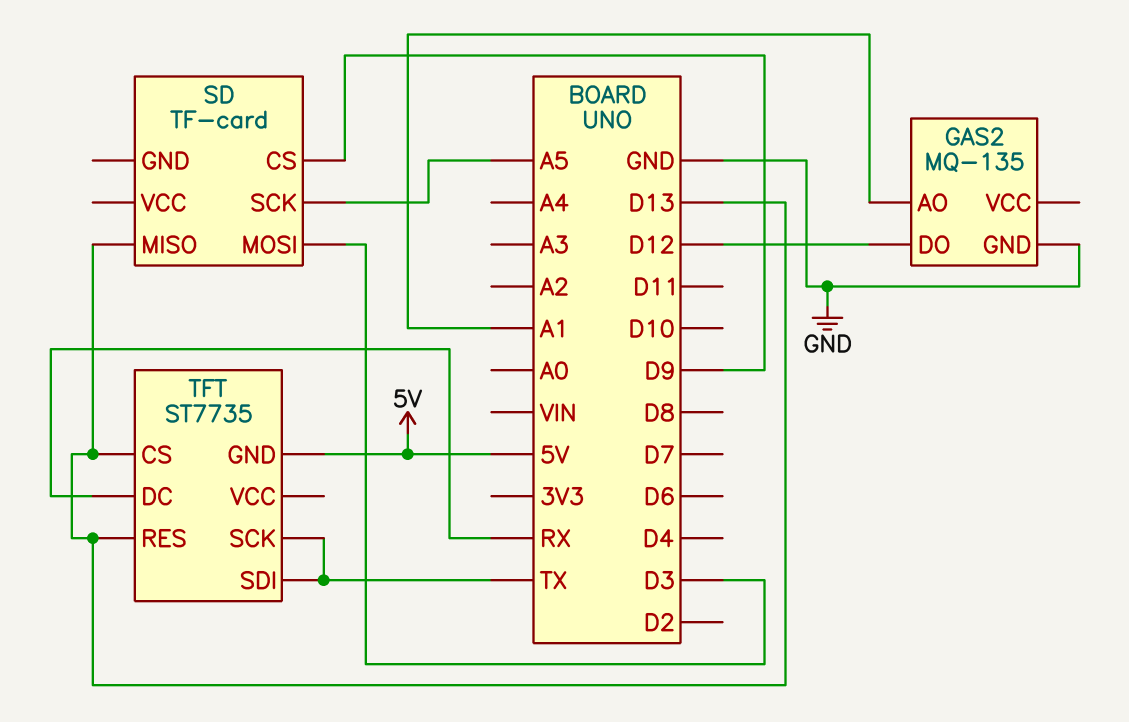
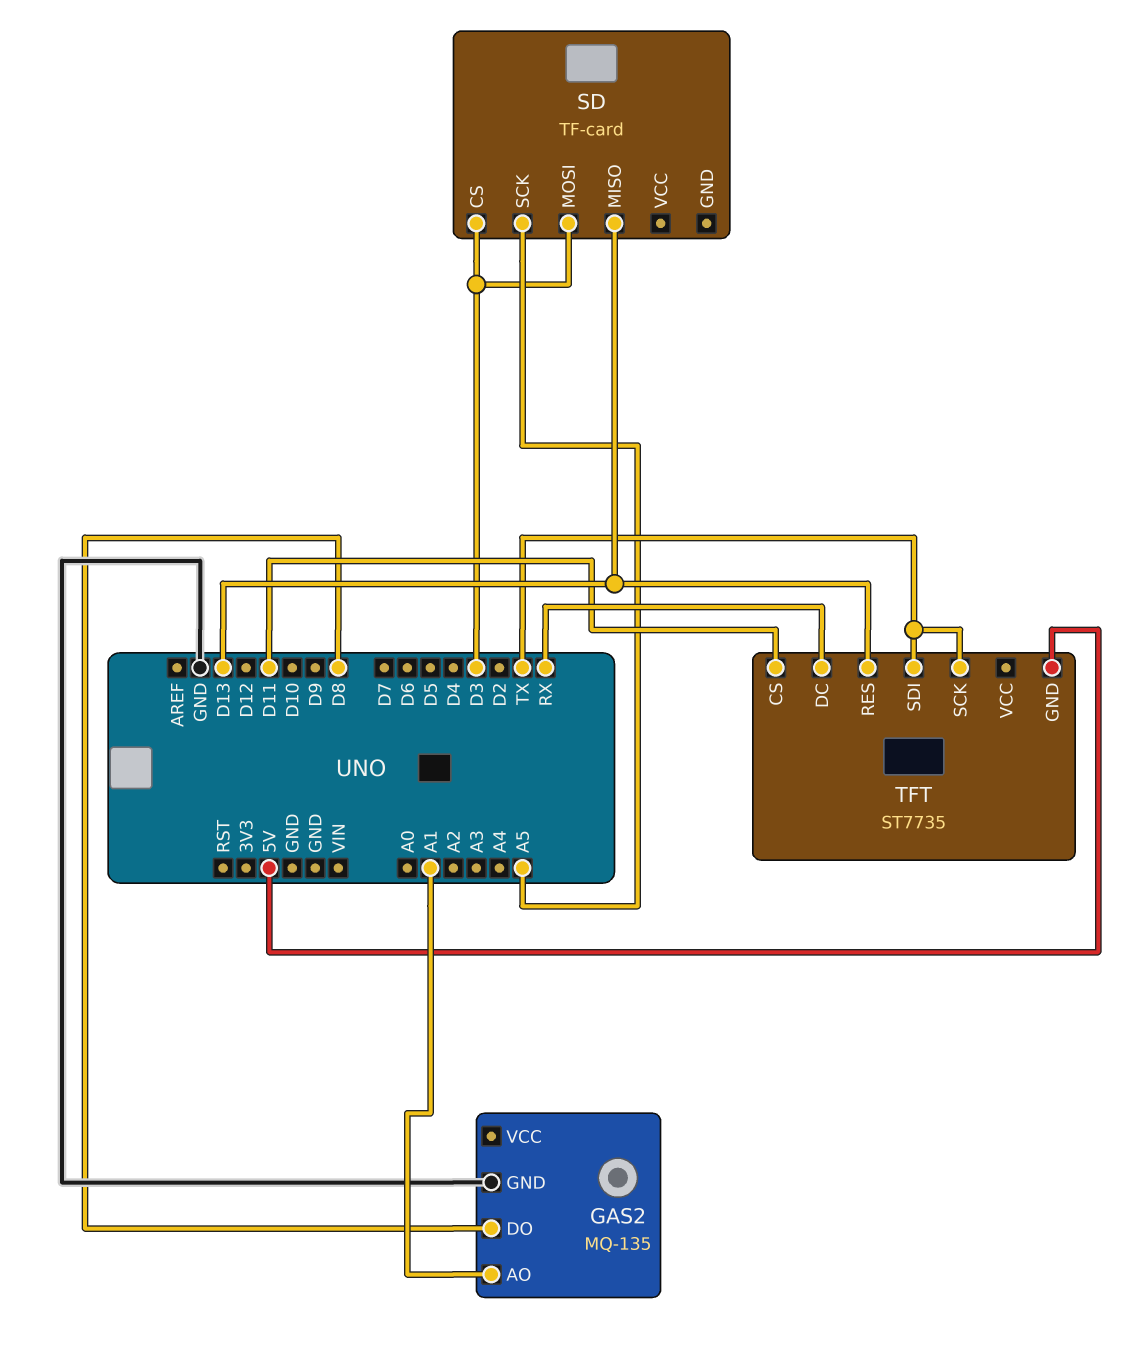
GAS2 pin DO: D12 -> D8
SD pin CS: D9 -> D3
TFT pin CS: D13 -> D11

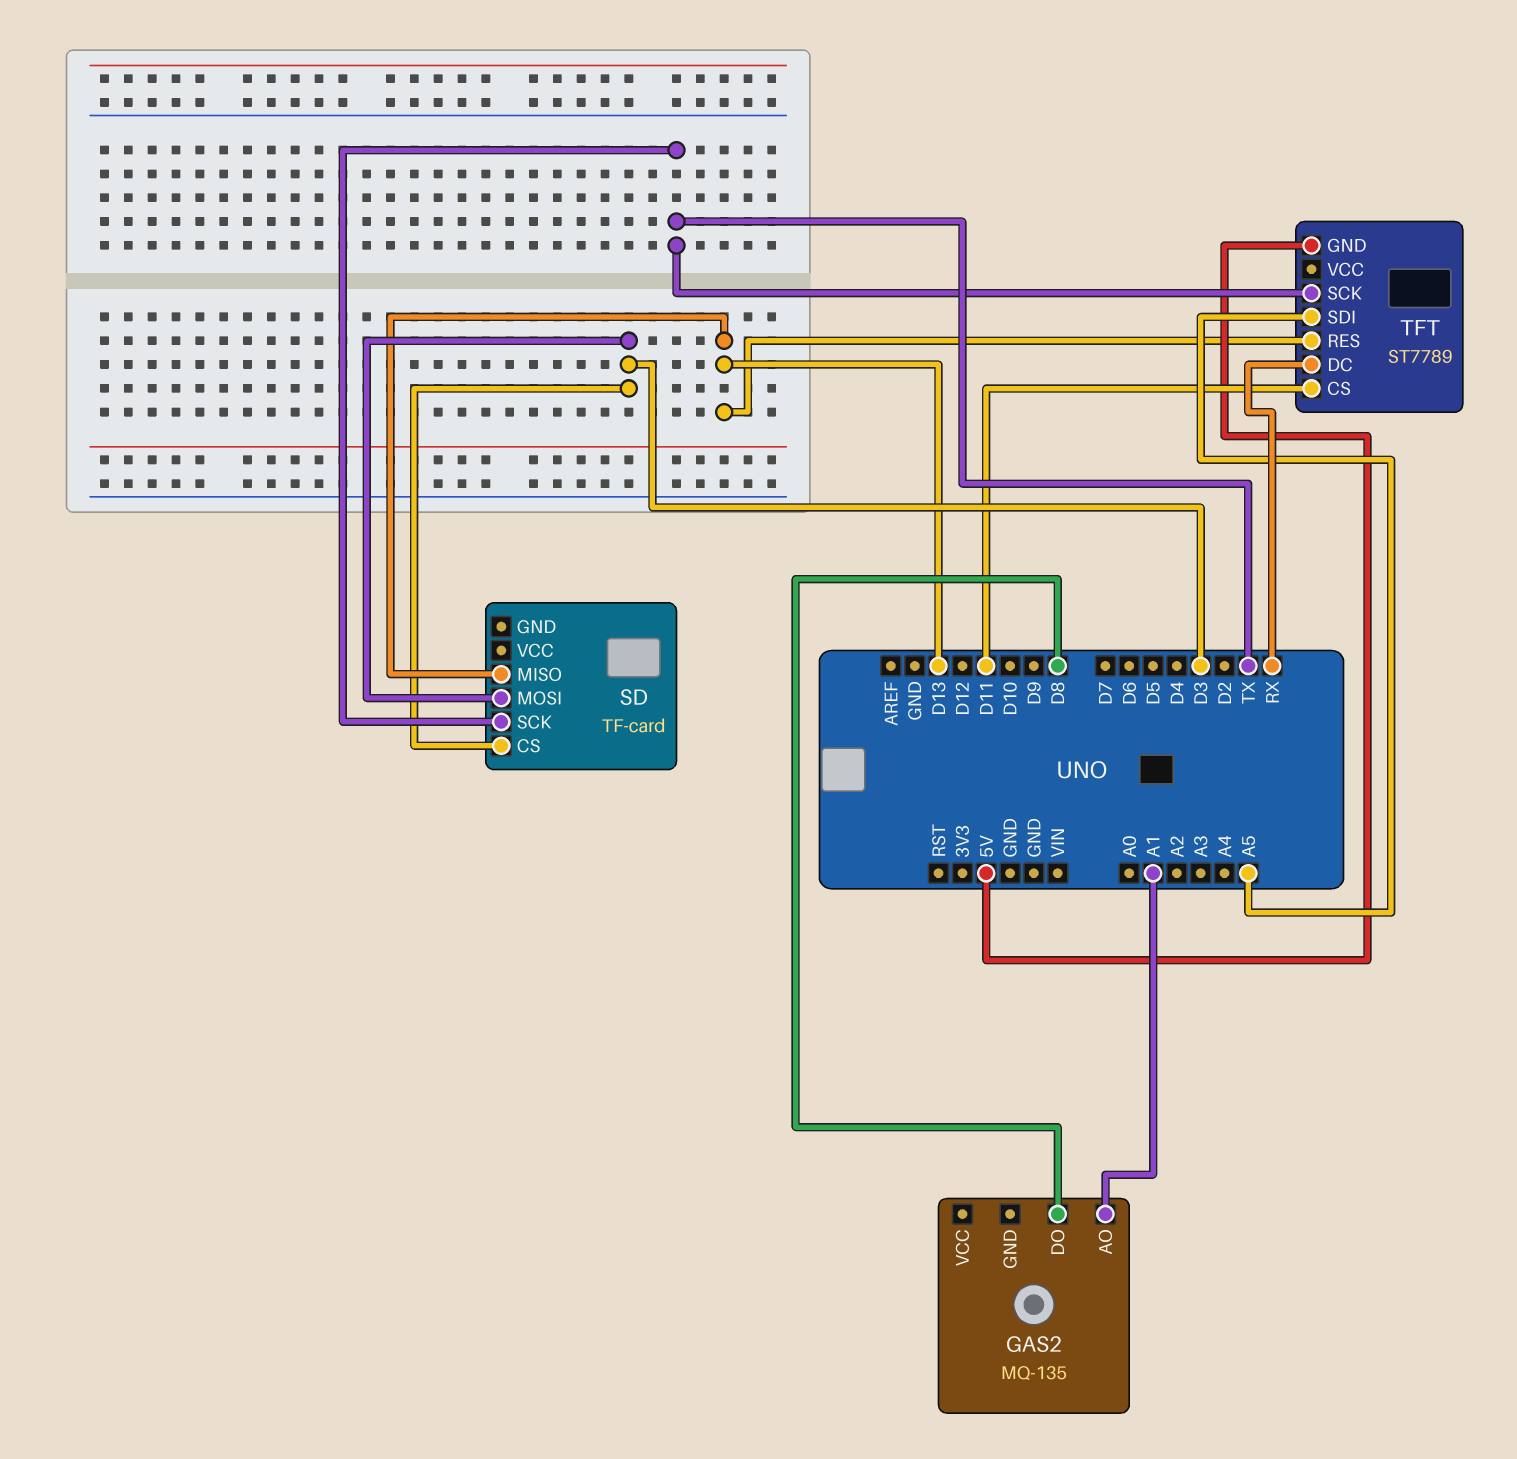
GAS2 pin GND: GND -> none
SD pin SCK: A5 -> TX
TFT: ST7735 -> ST7789
TFT pin SDI: TX -> A5

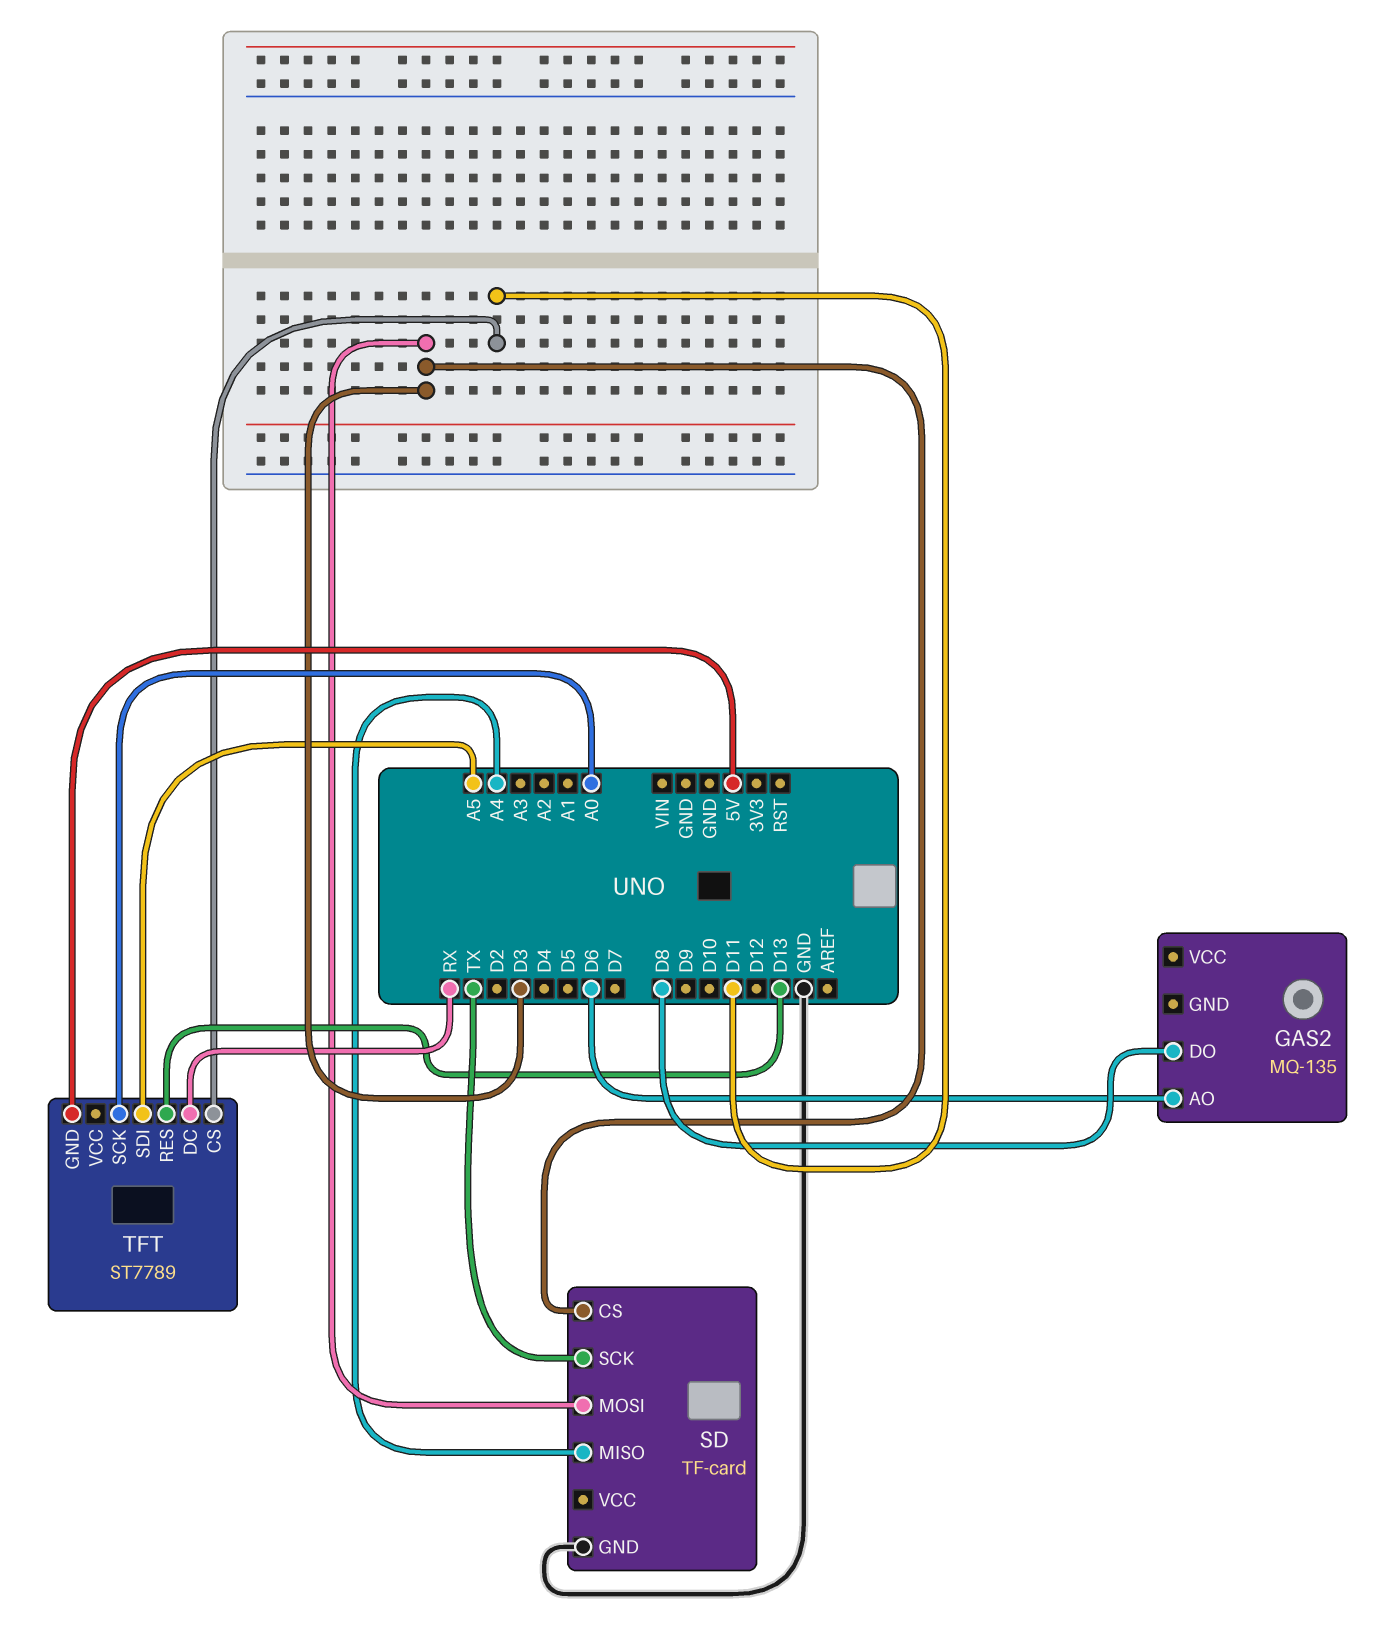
GAS2 pin AO: A1 -> D6
SD pin GND: none -> GND
SD pin MISO: D13 -> A4
TFT pin SCK: TX -> A0

